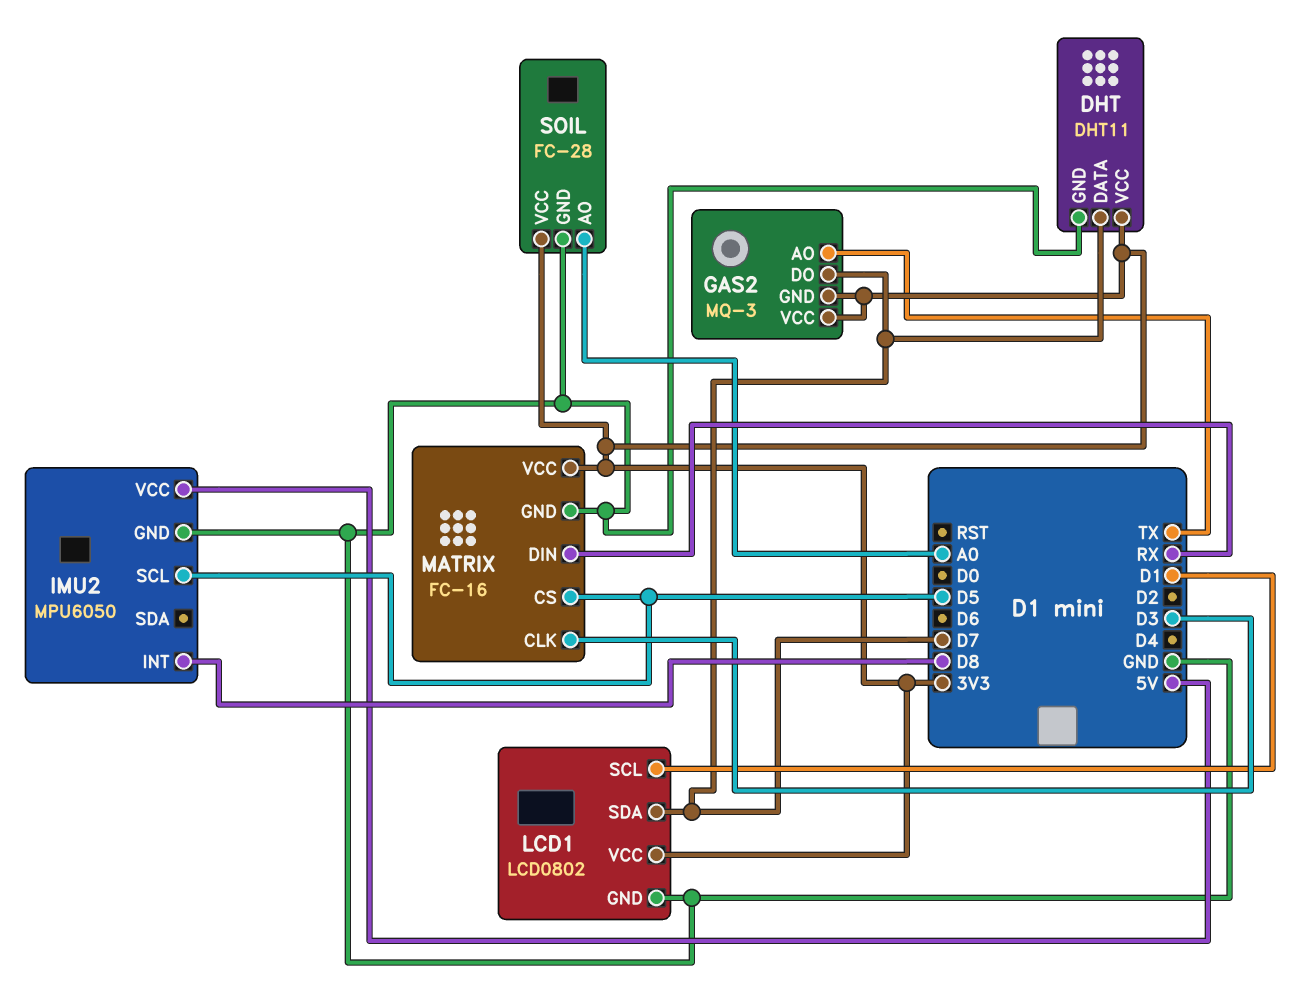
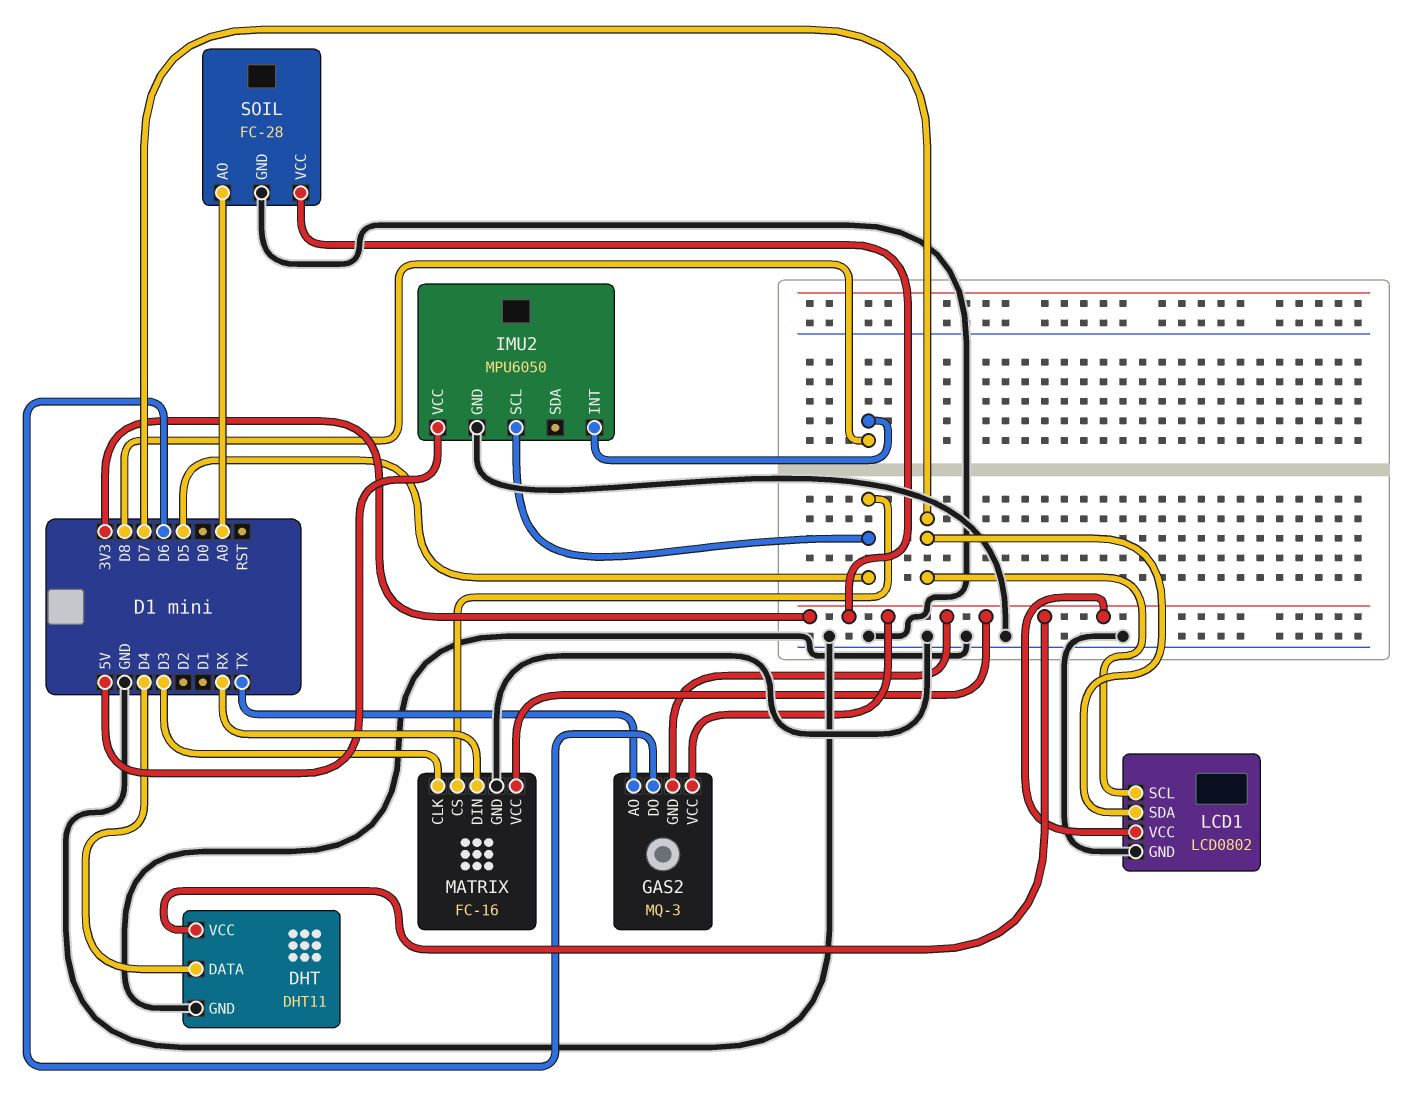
DHT pin DATA: D7 -> D4
GAS2 pin DO: D7 -> D6
LCD1 pin SCL: D1 -> D7

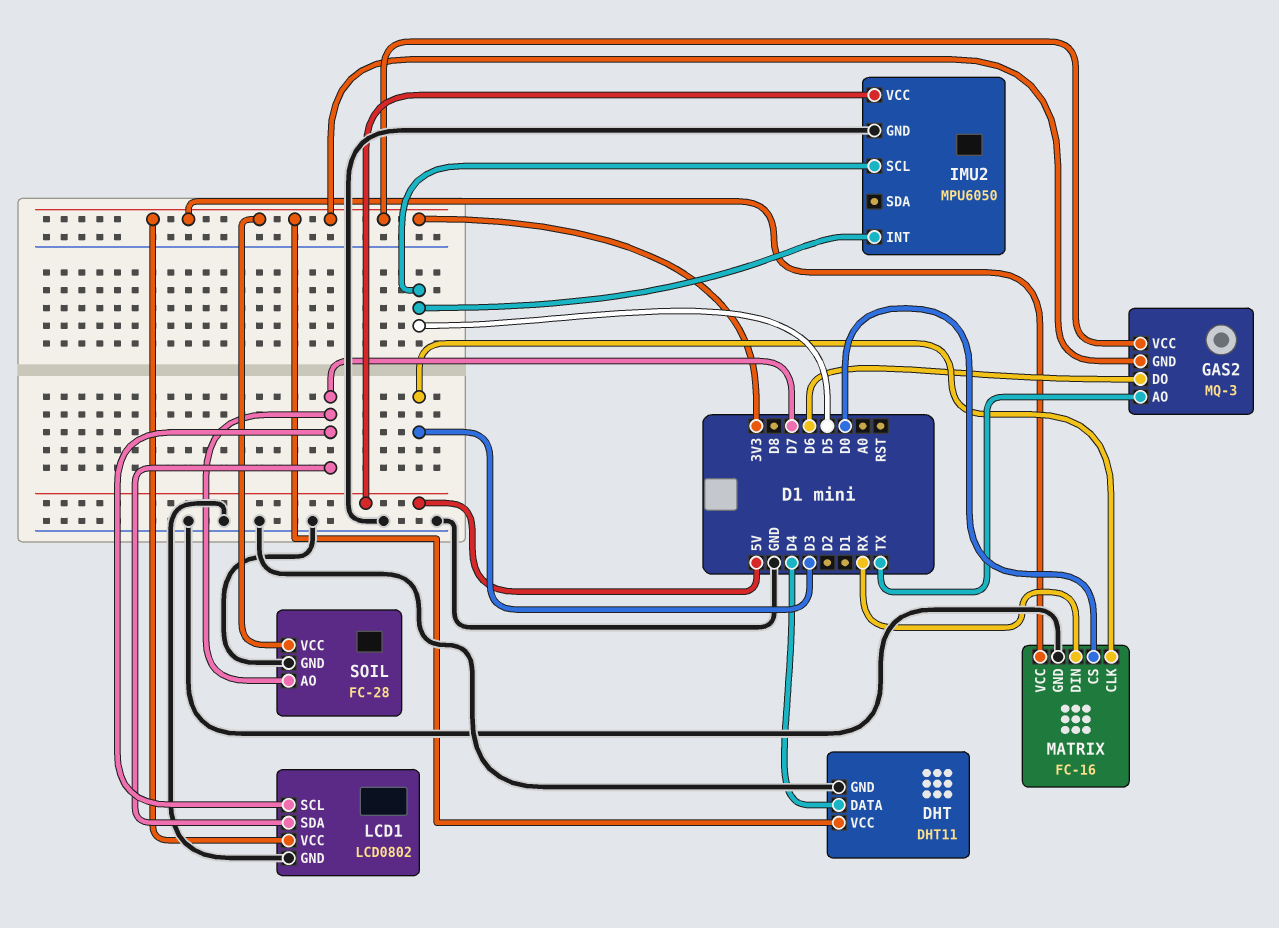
IMU2 pin INT: D8 -> D5
MATRIX pin CS: D5 -> D0
SOIL pin AO: A0 -> D7

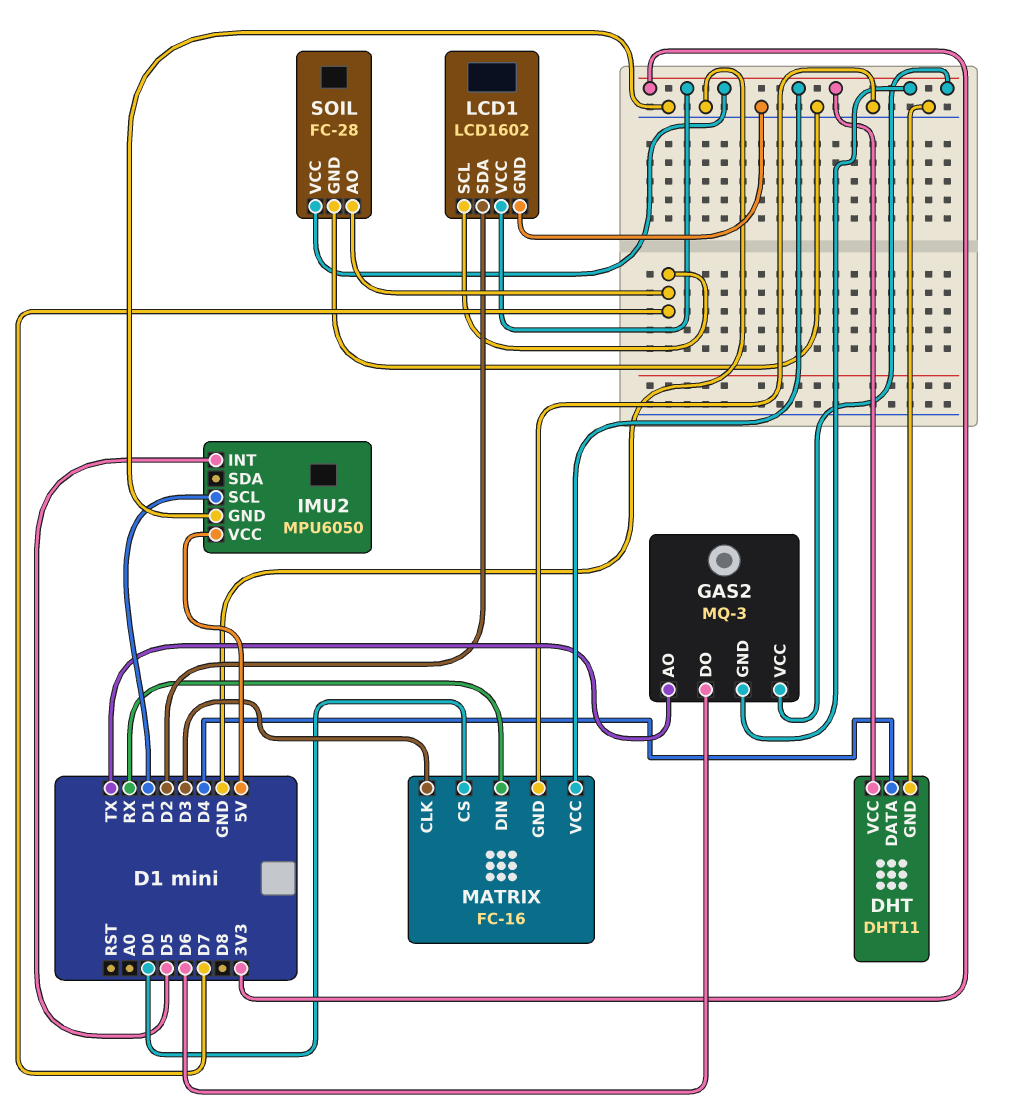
IMU2 pin SCL: D5 -> D1
LCD1: LCD0802 -> LCD1602
LCD1 pin SDA: D7 -> D2

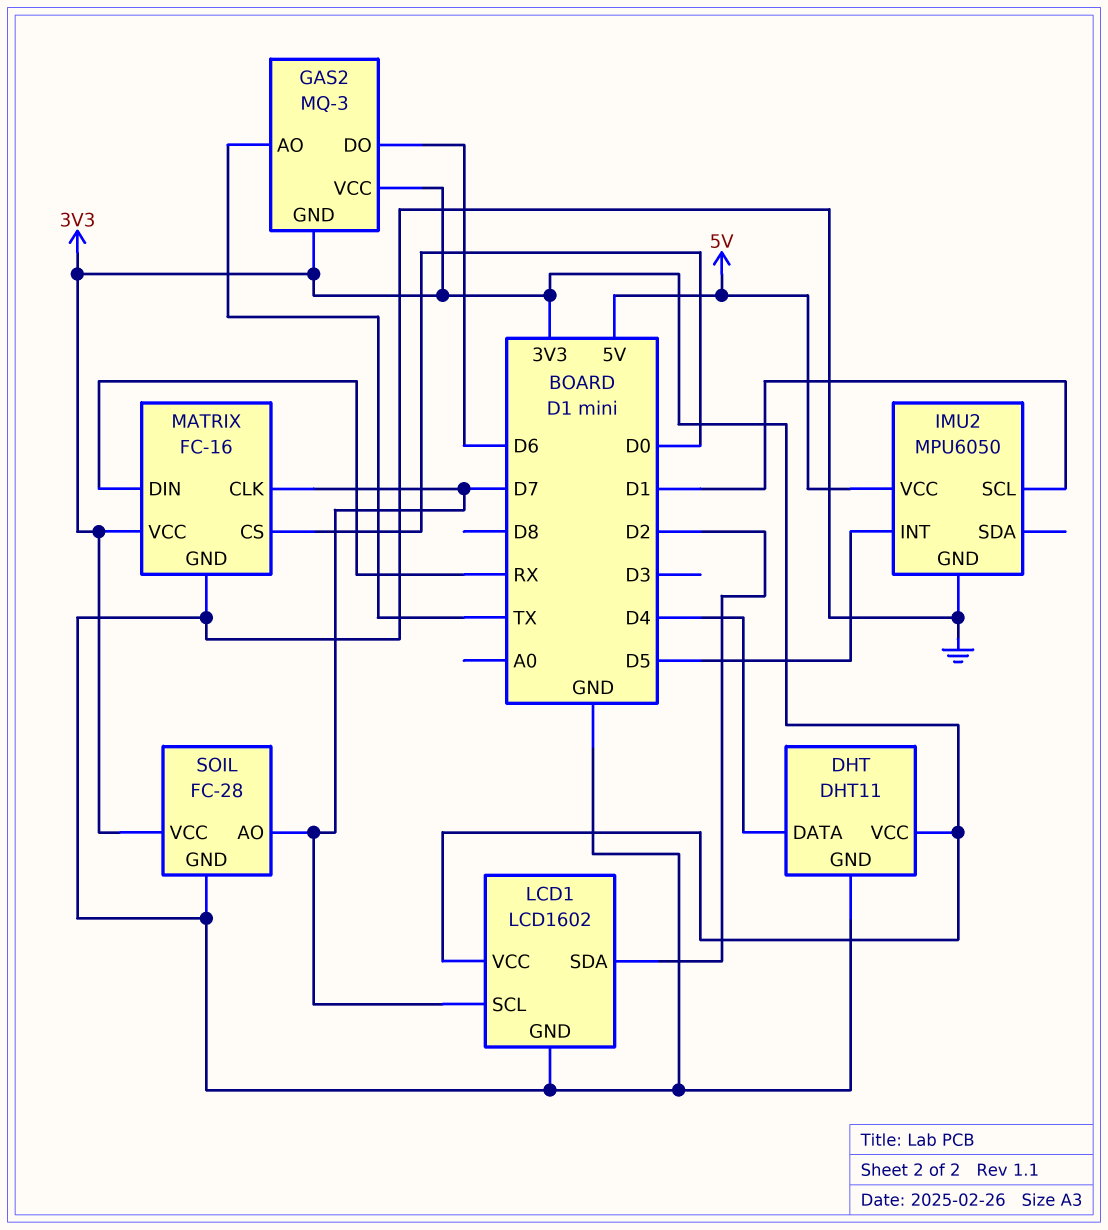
MATRIX pin CLK: D3 -> D7

